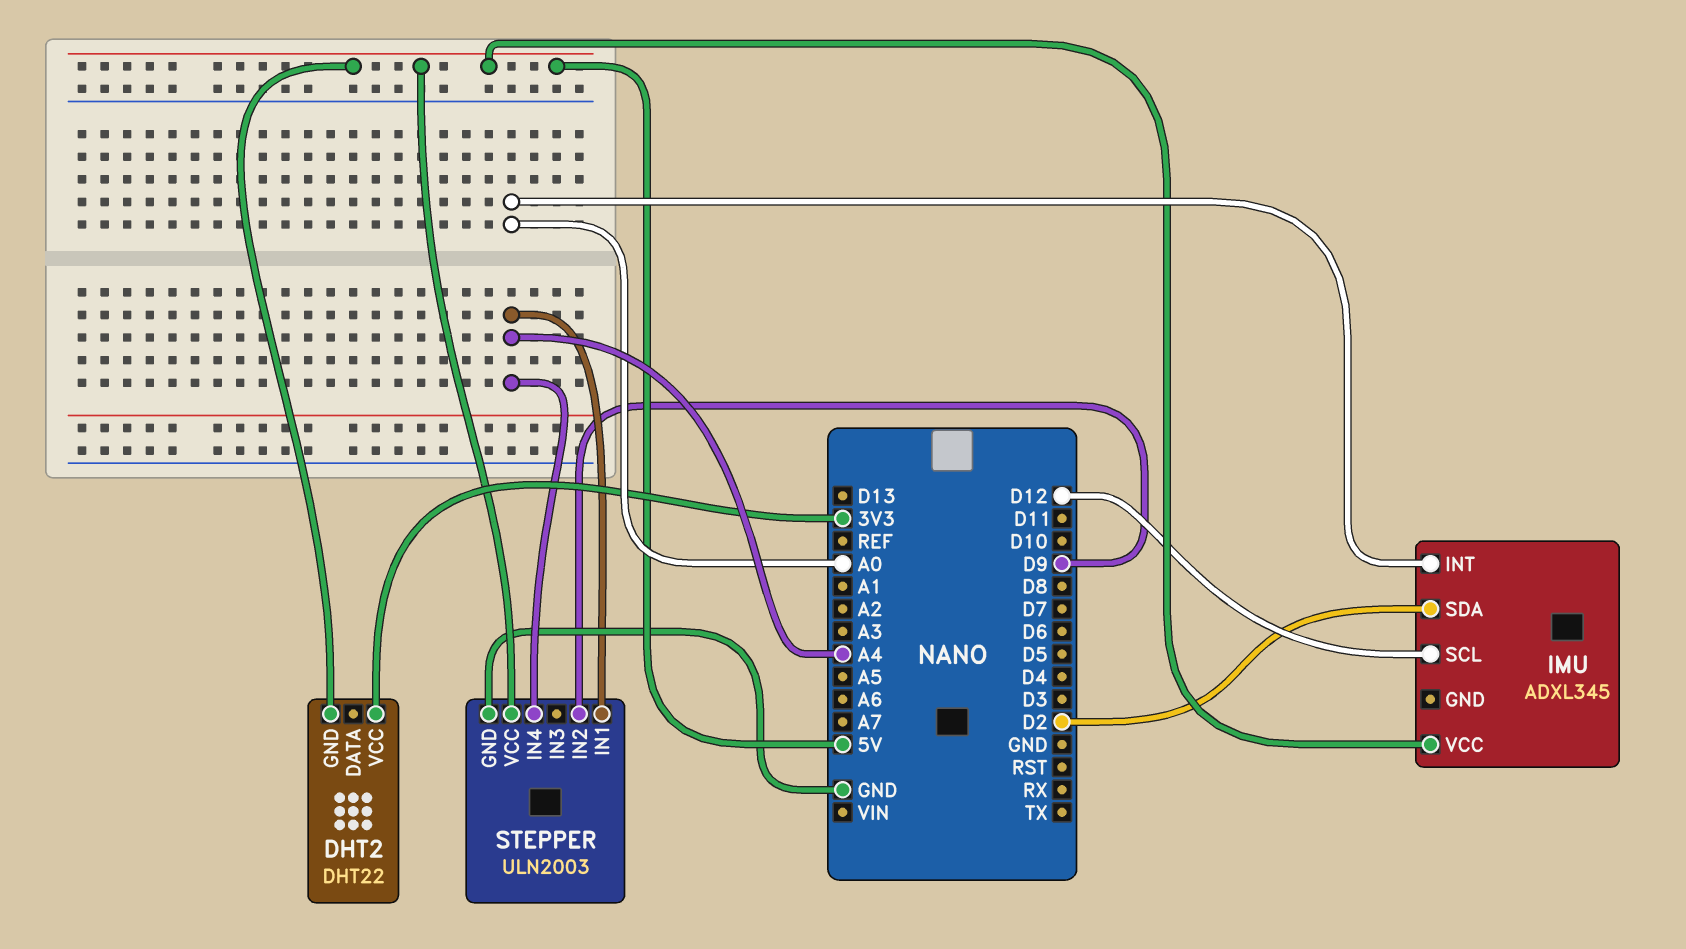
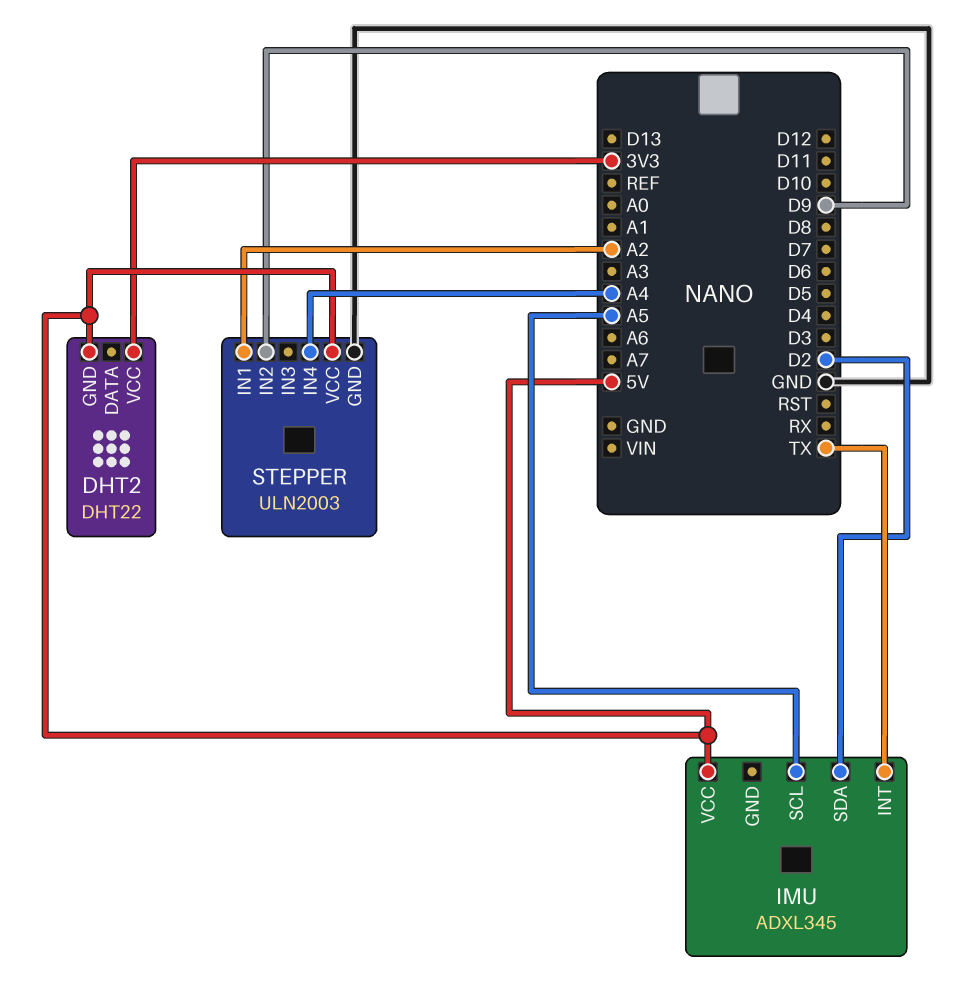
IMU pin INT: A0 -> TX
IMU pin SCL: D12 -> A5
STEPPER pin IN1: A4 -> A2

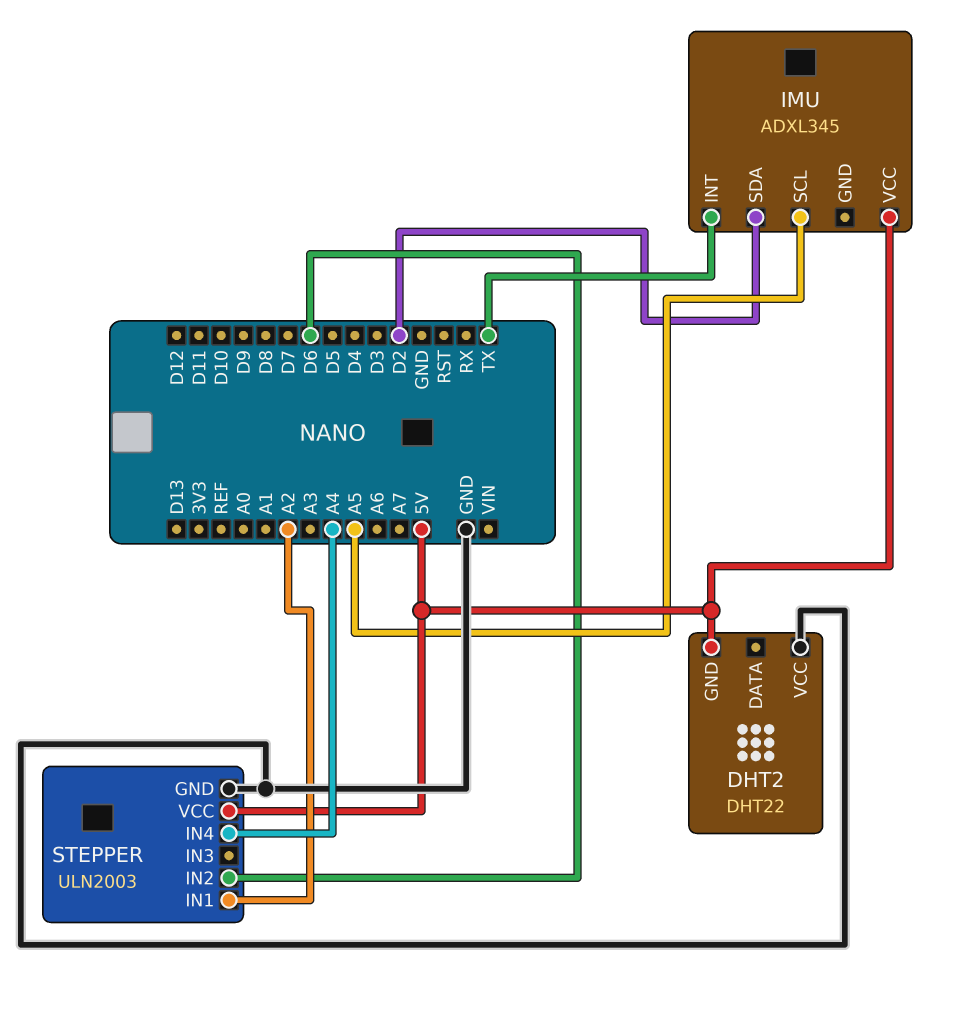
DHT2 pin VCC: 3V3 -> GND
STEPPER pin IN2: D9 -> D6

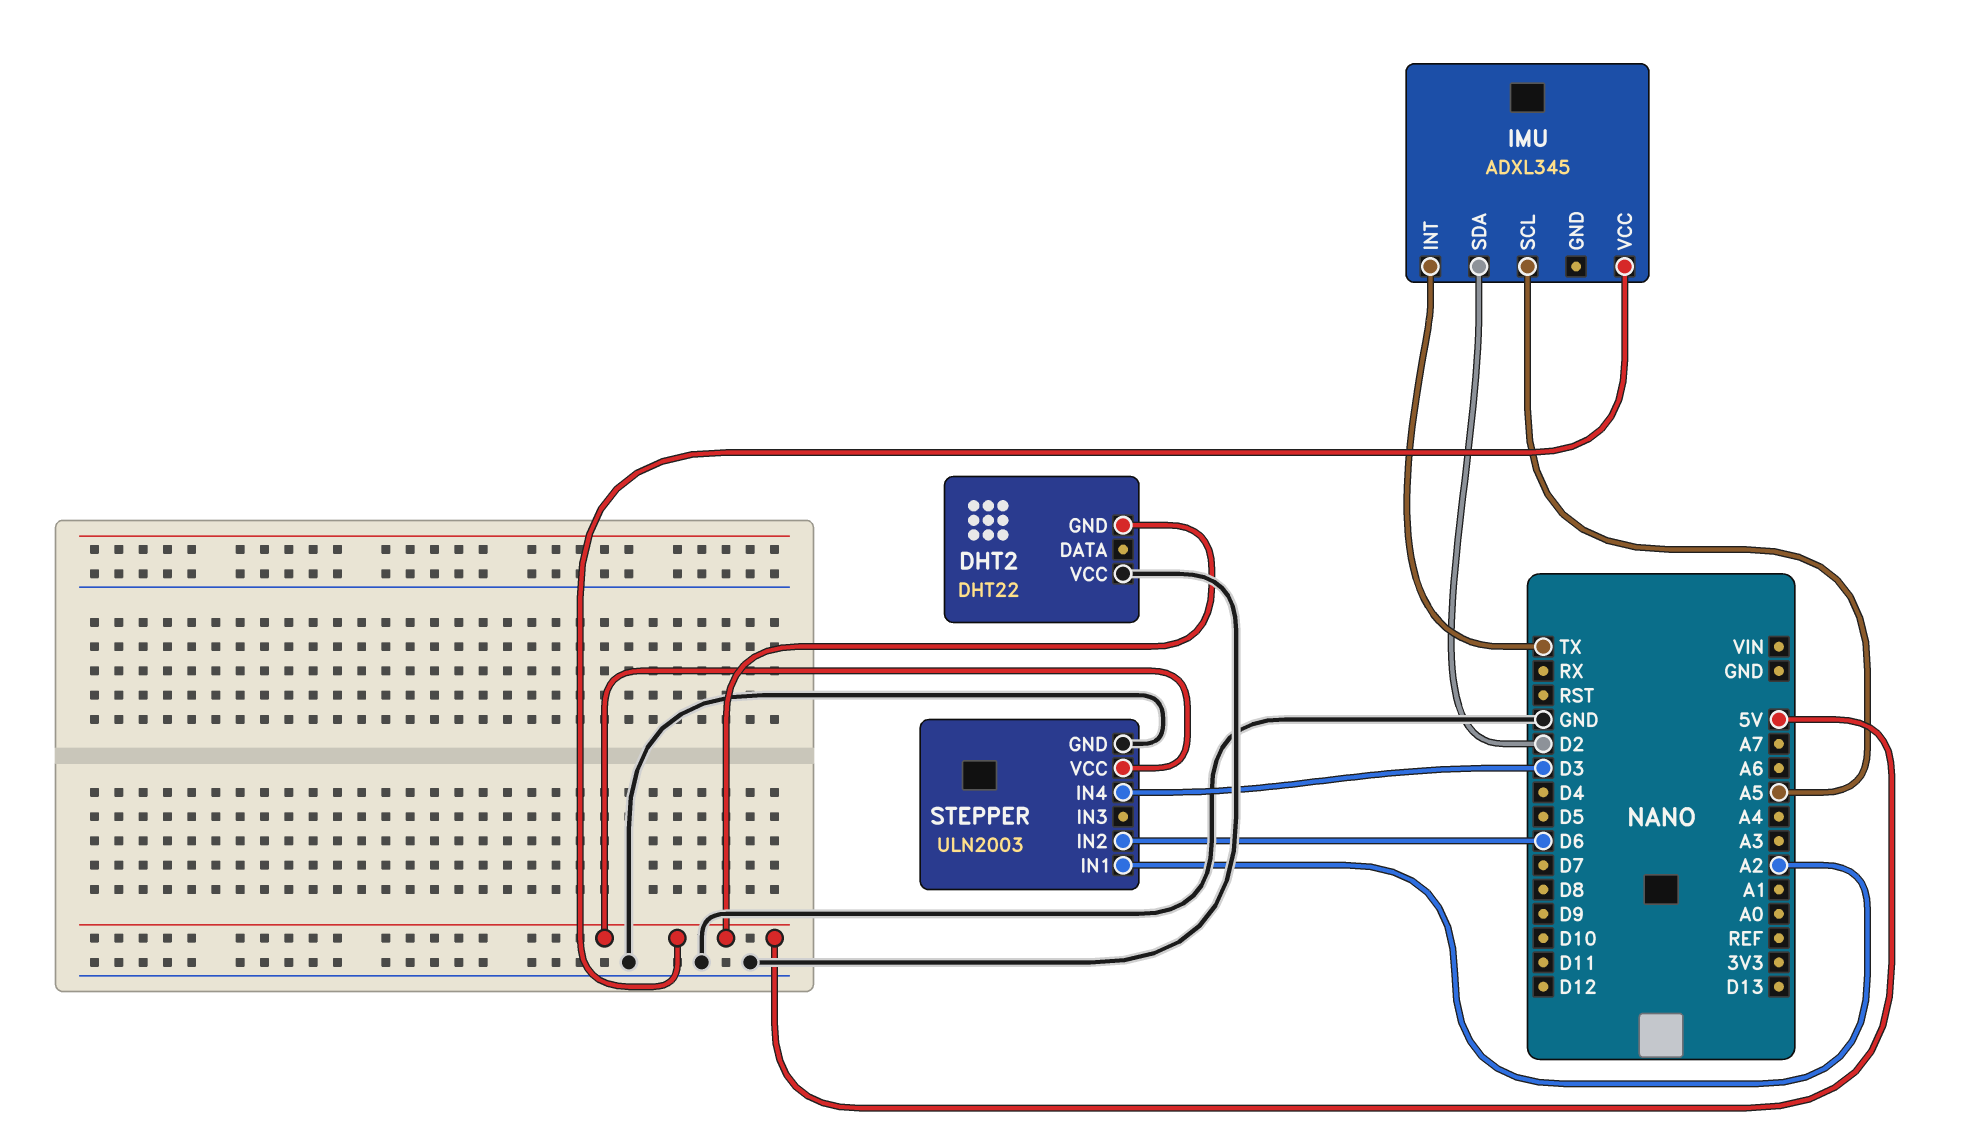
STEPPER pin IN4: A4 -> D3

